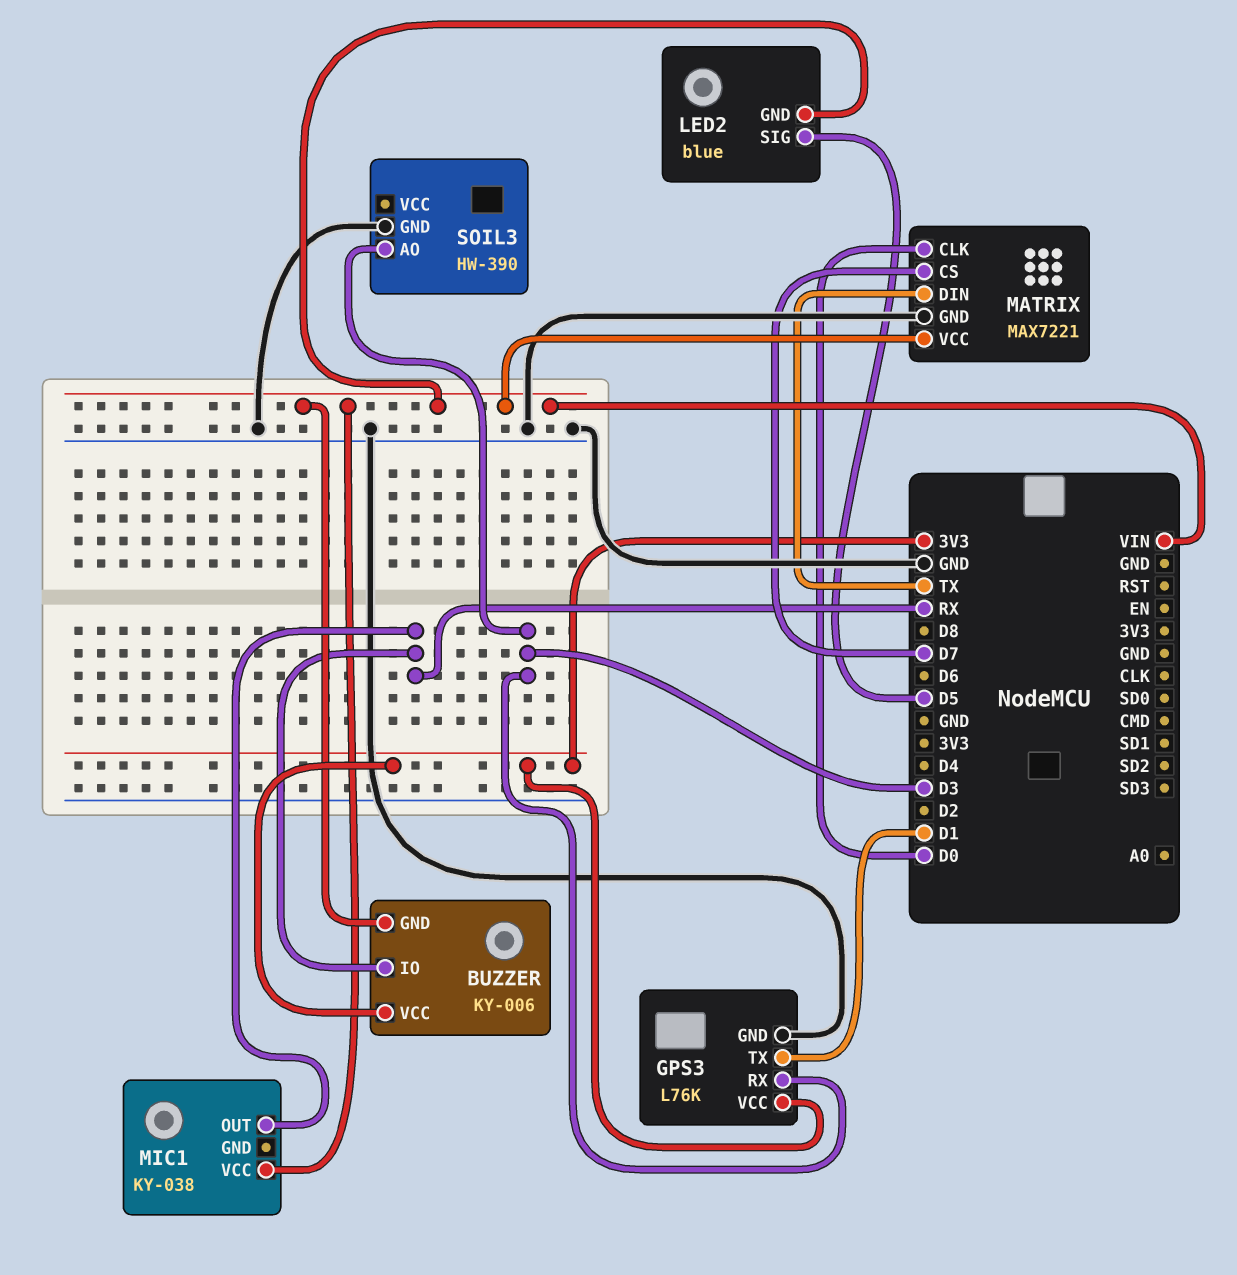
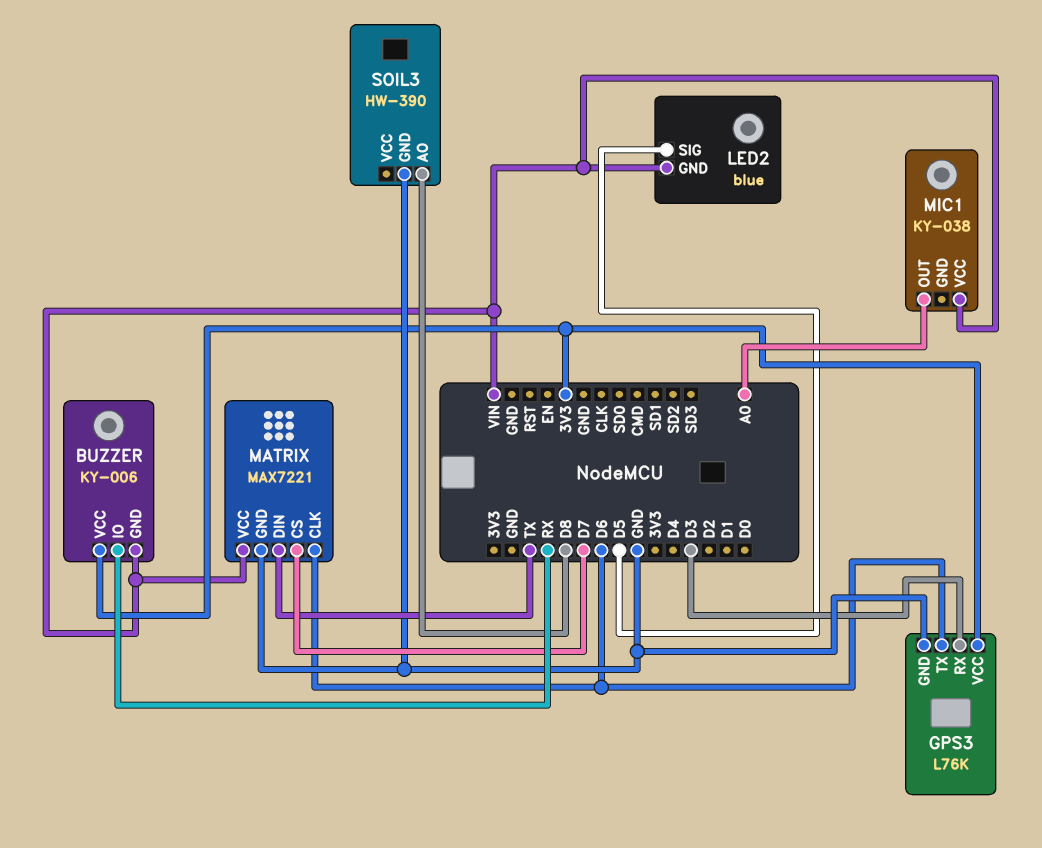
GPS3 pin TX: D1 -> D6
MATRIX pin CLK: D0 -> D6
MIC1 pin OUT: RX -> A0
SOIL3 pin AO: D3 -> D8

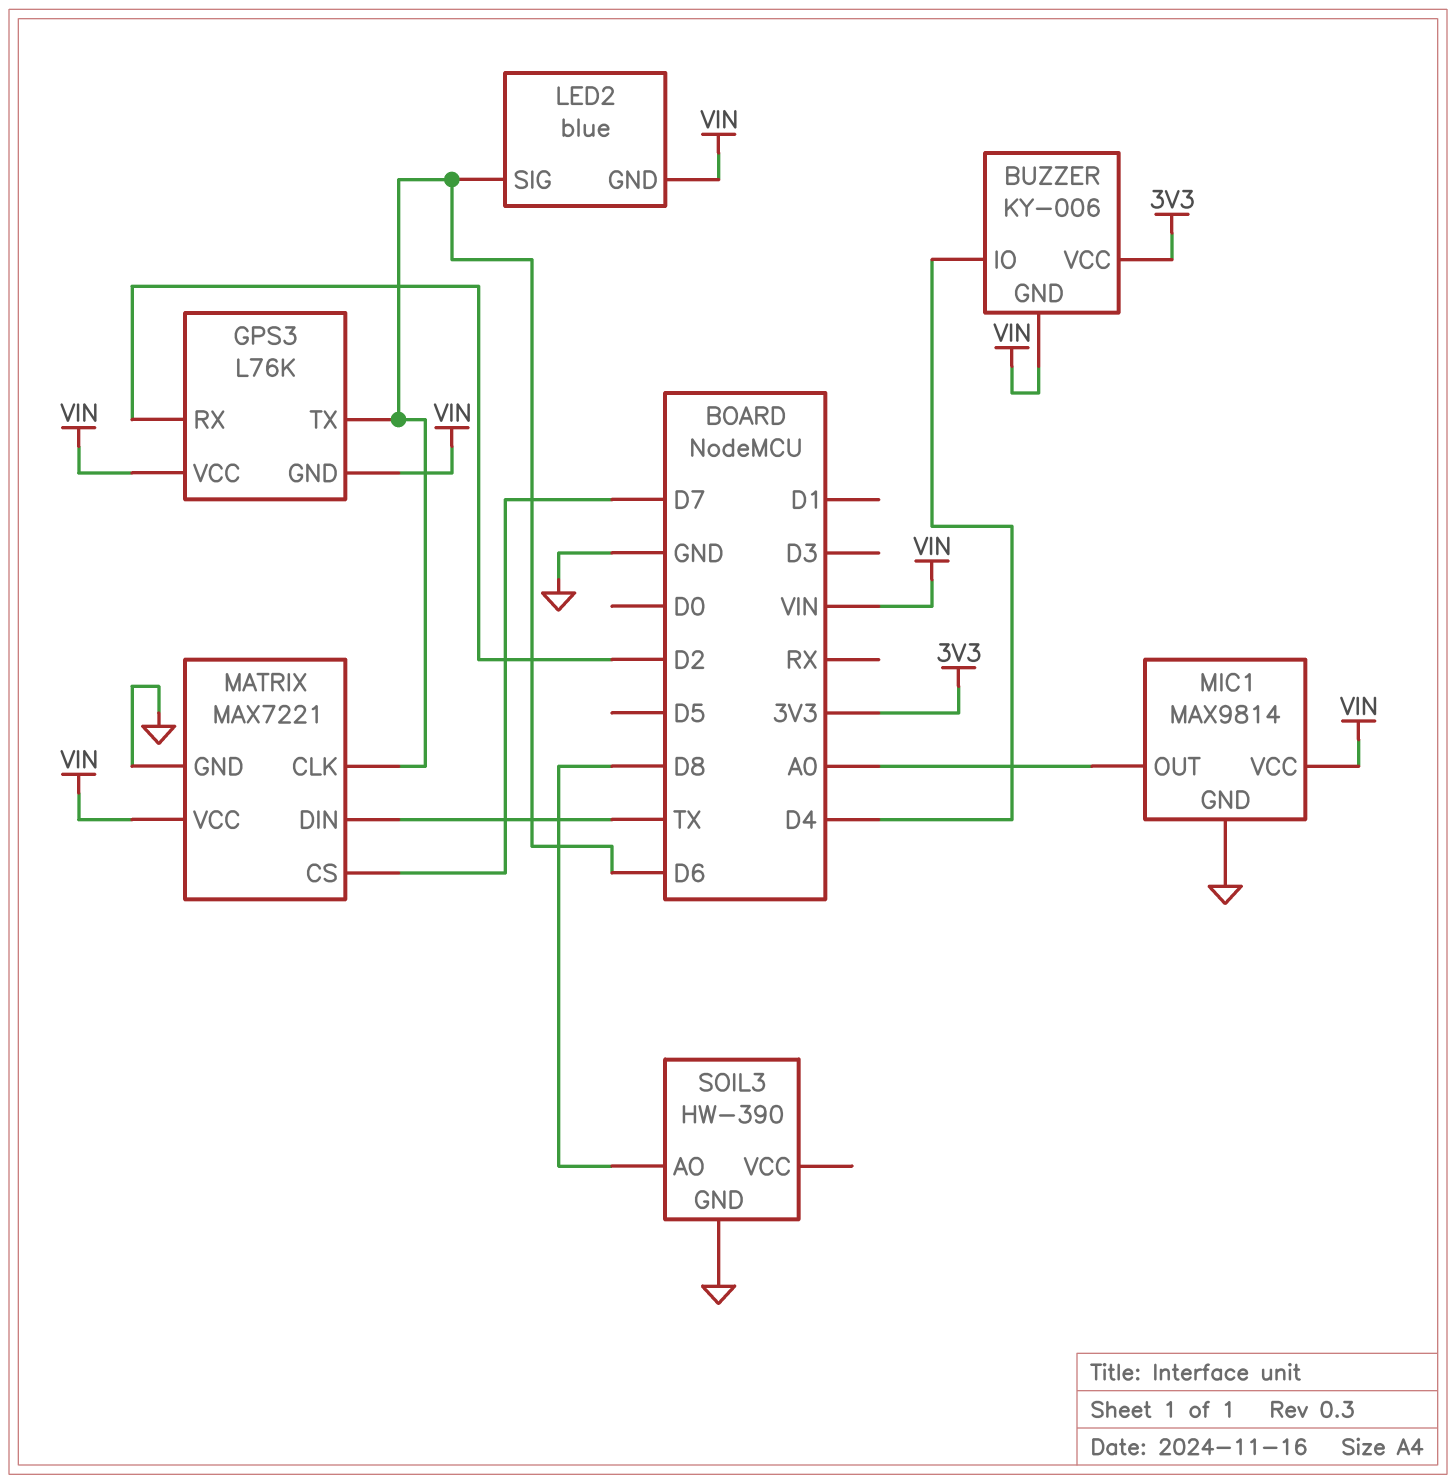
BUZZER pin IO: RX -> D4
GPS3 pin GND: GND -> VIN
GPS3 pin RX: D3 -> D2
GPS3 pin VCC: 3V3 -> VIN
LED2 pin SIG: D5 -> D6
MIC1: KY-038 -> MAX9814
MIC1 pin GND: none -> GND

